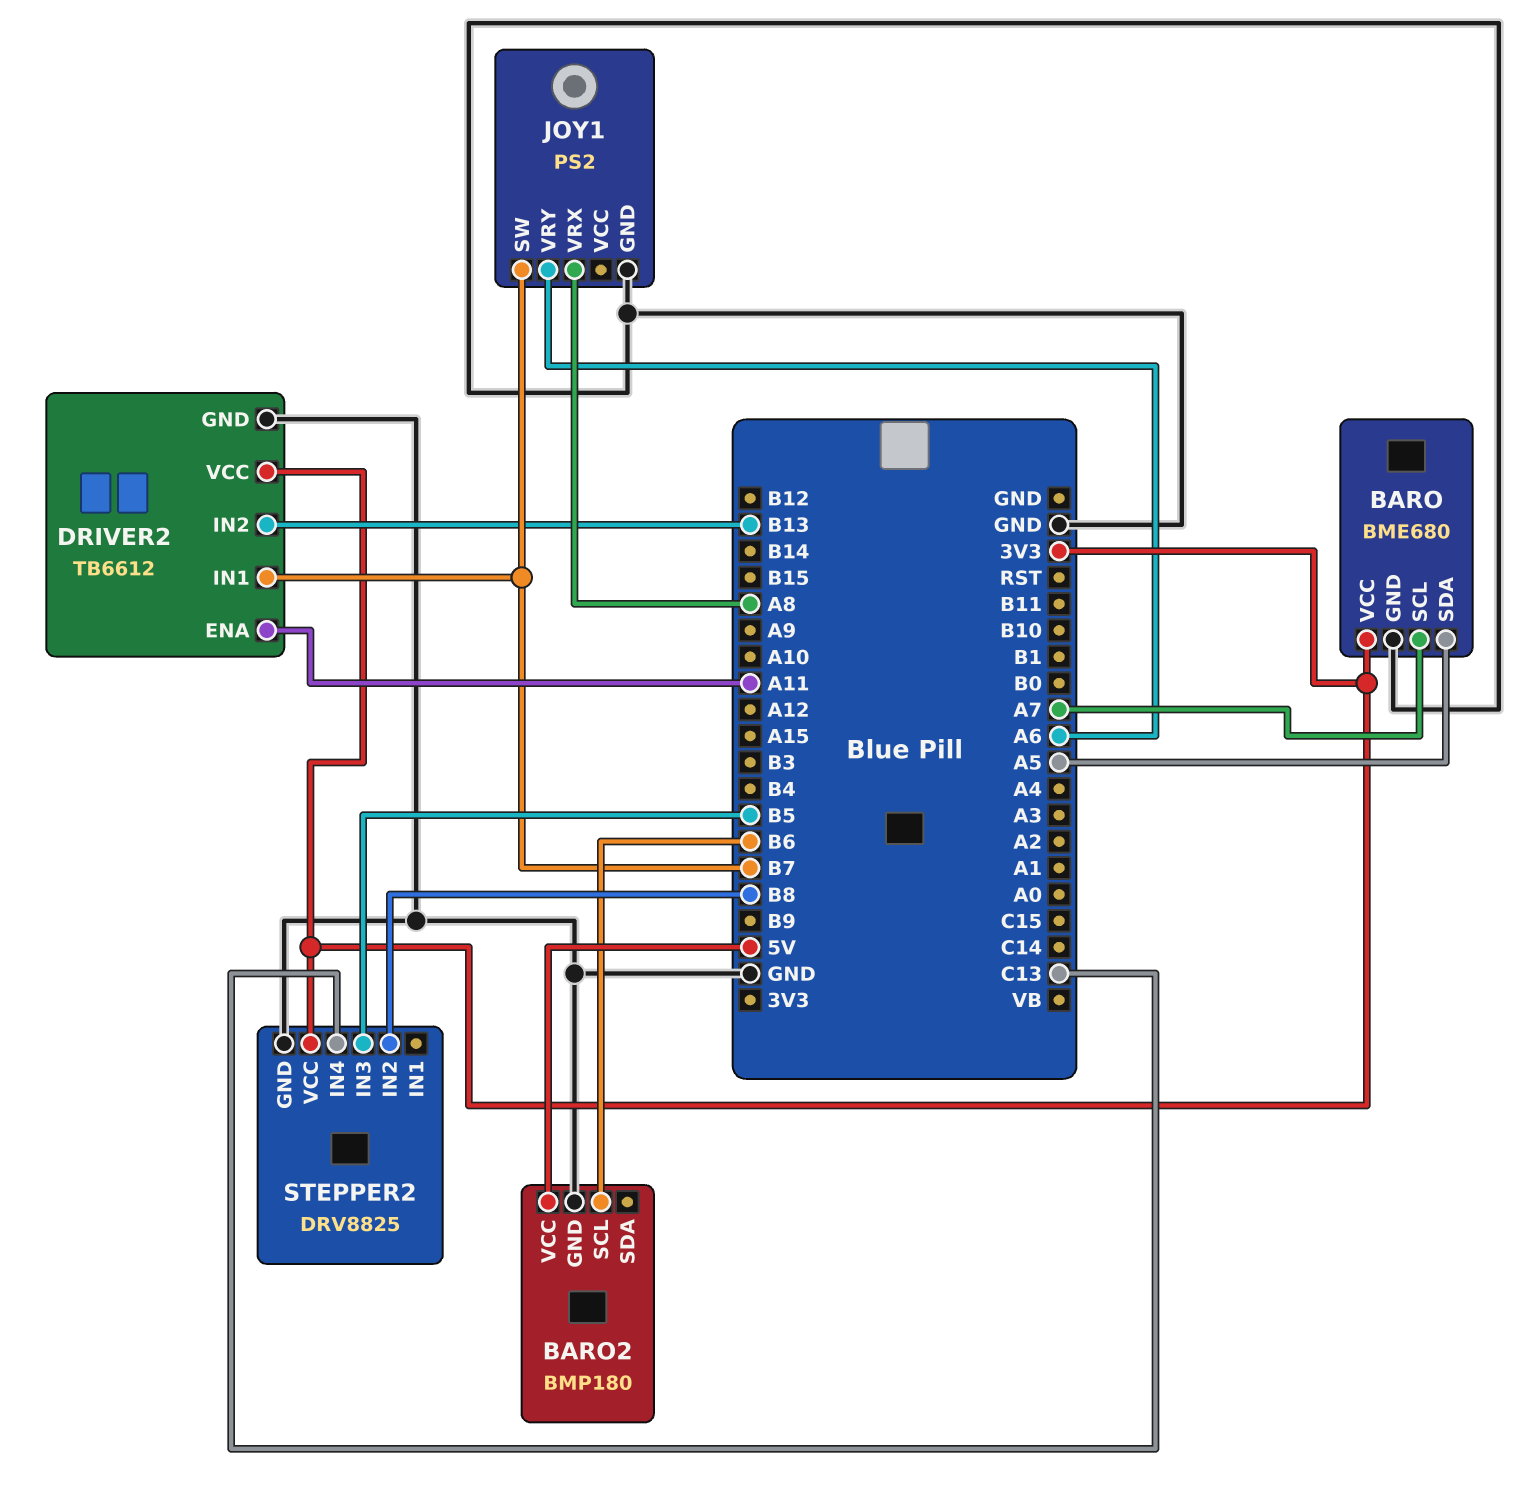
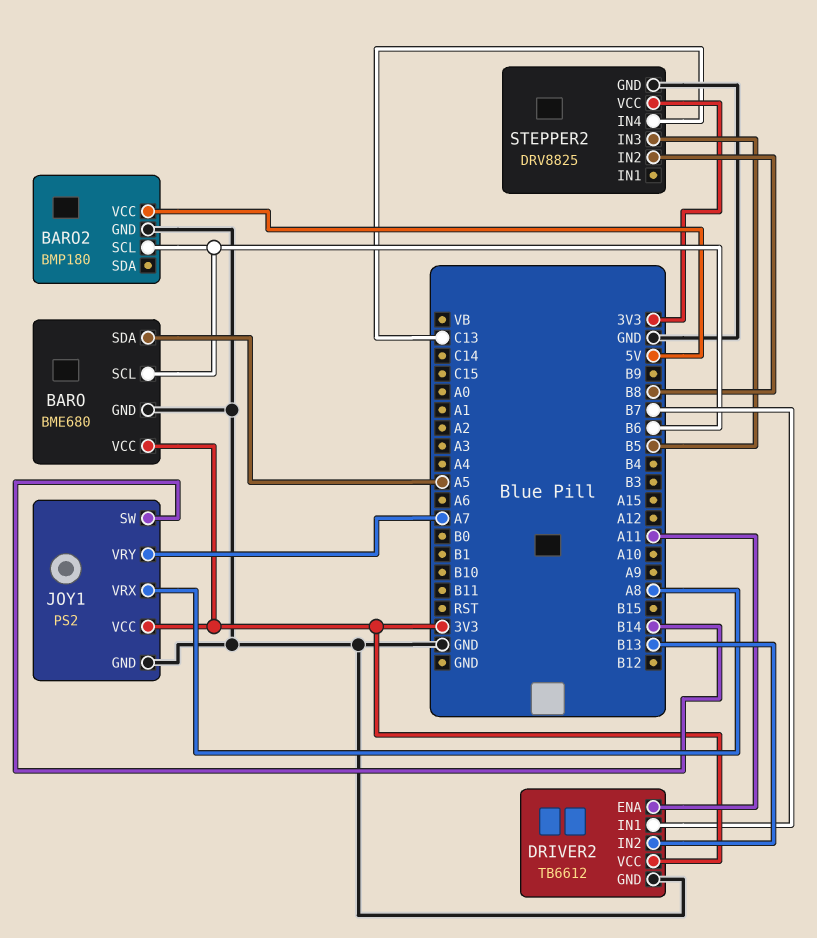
BARO pin SCL: A7 -> B6
JOY1 pin SW: B7 -> B14
JOY1 pin VCC: none -> 3V3
JOY1 pin VRY: A6 -> A7

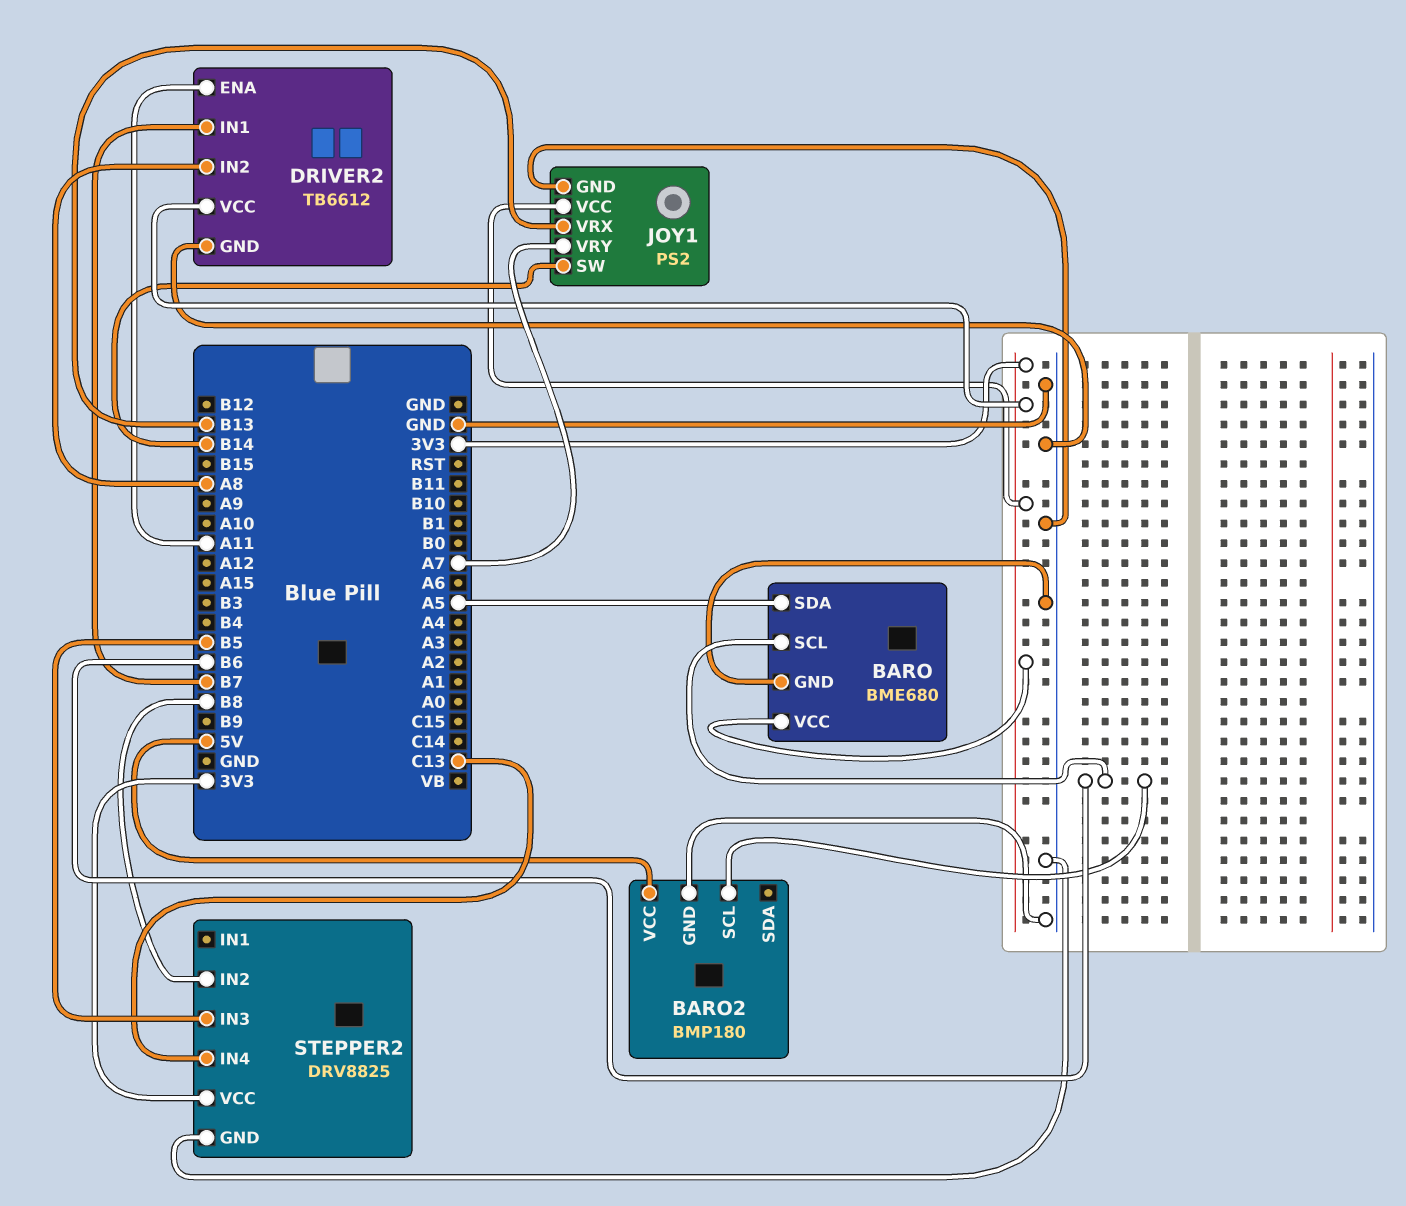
DRIVER2 pin IN2: B13 -> A8
JOY1 pin VRX: A8 -> B13

